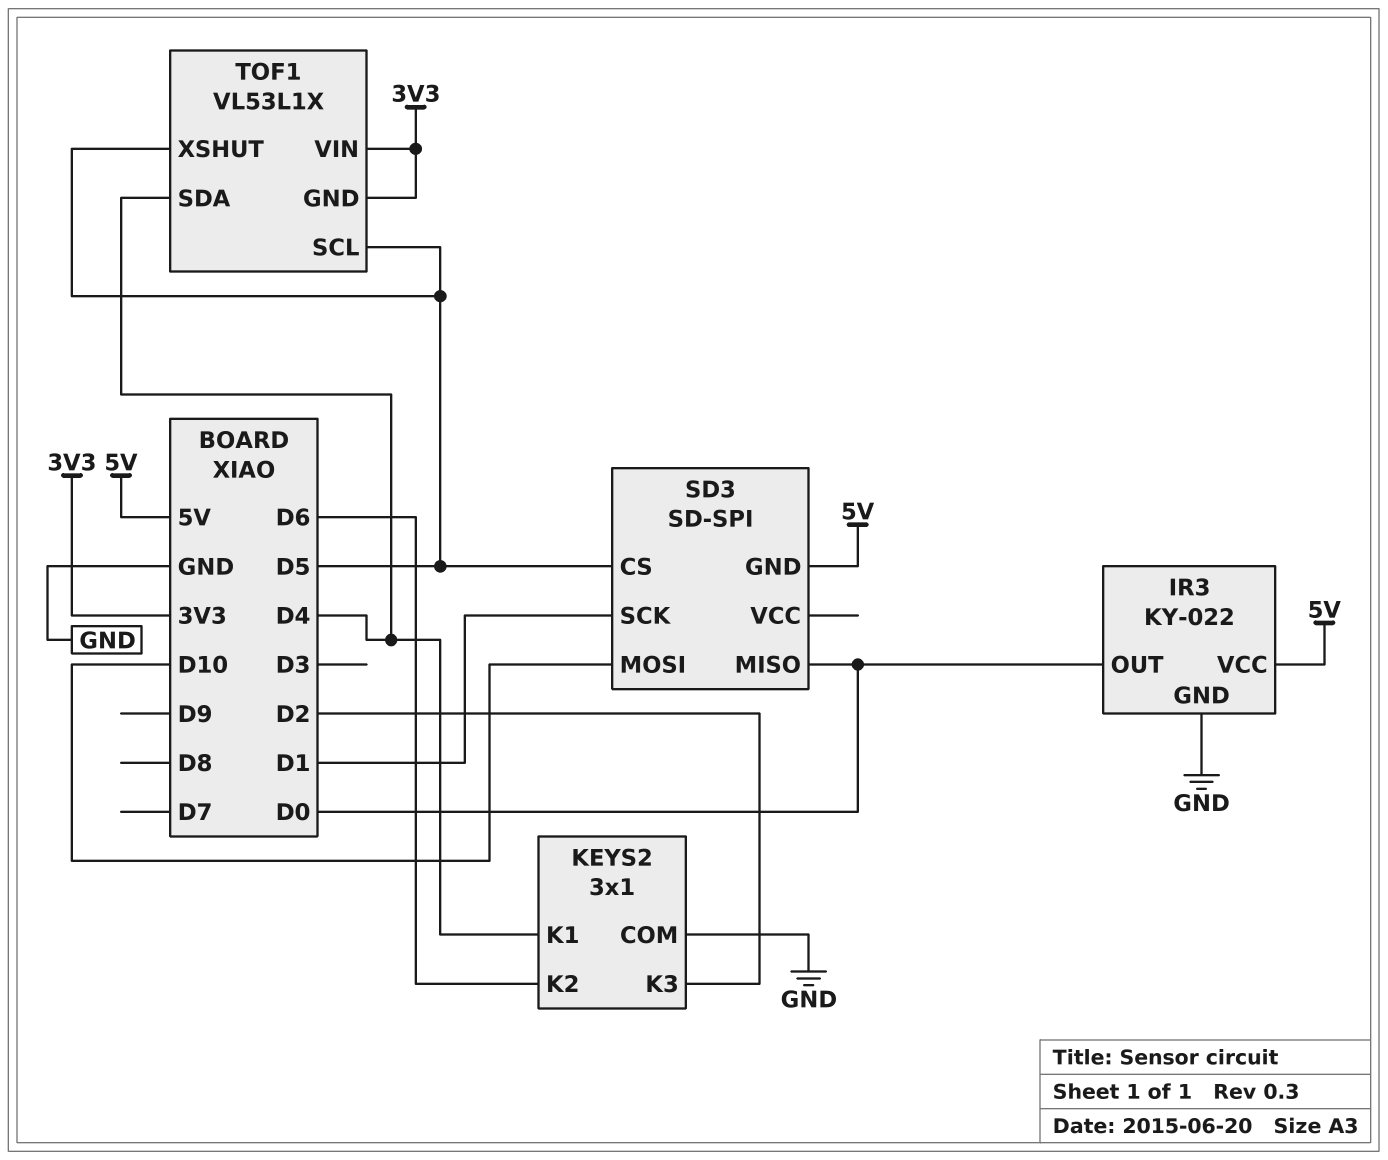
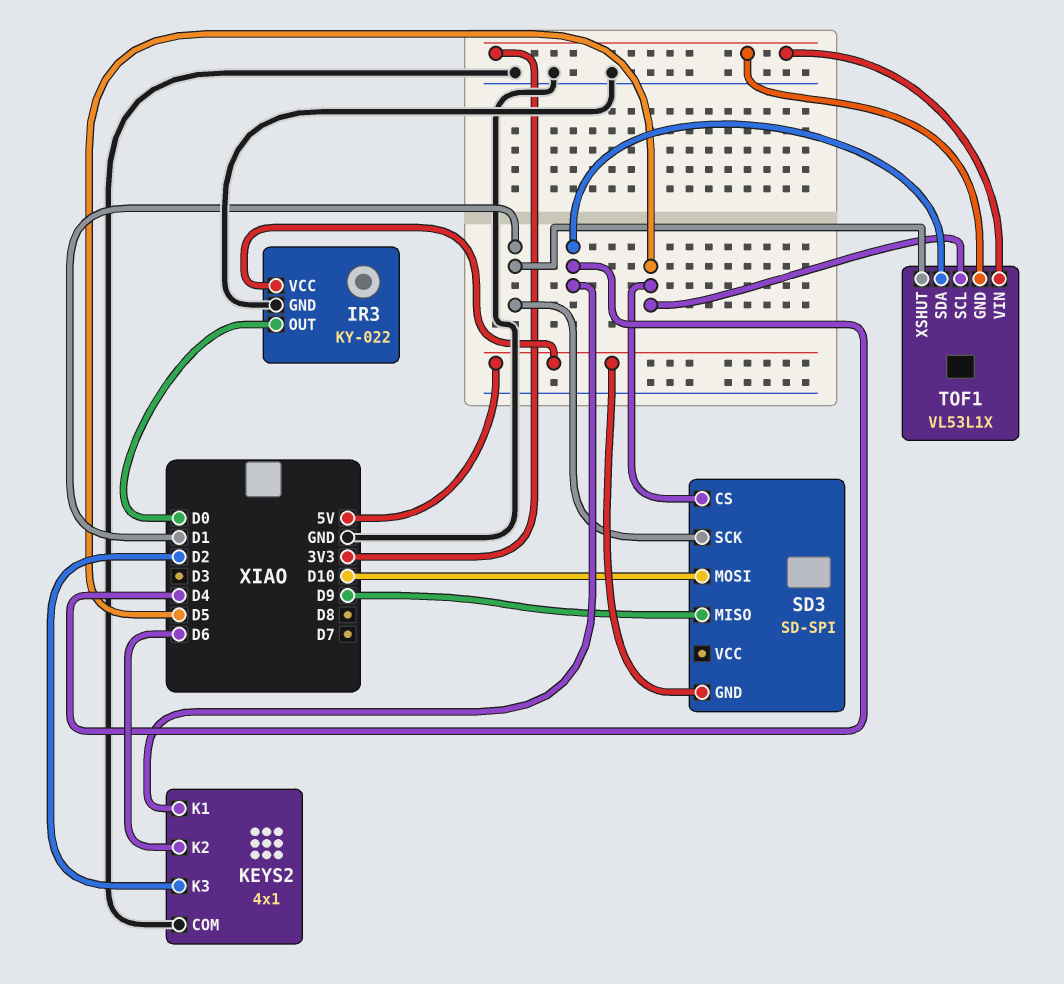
KEYS2: 3x1 -> 4x1
SD3 pin MISO: D0 -> D9
TOF1 pin XSHUT: D5 -> D1

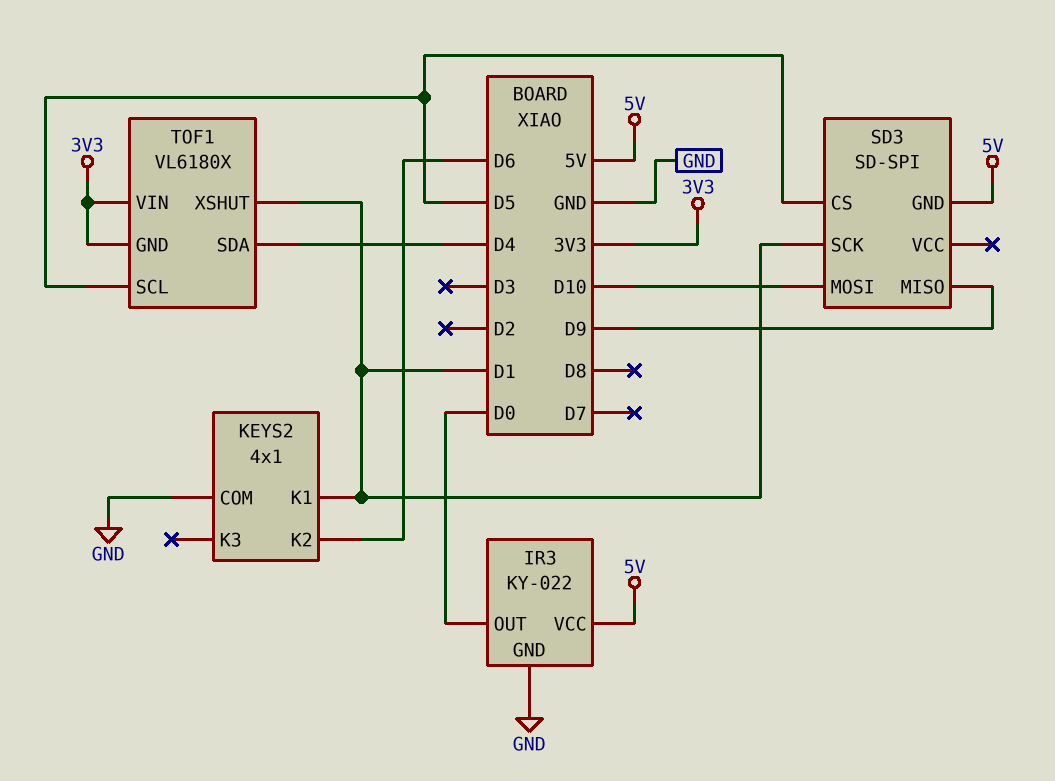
KEYS2 pin K1: D4 -> D1
KEYS2 pin K3: D2 -> none
TOF1: VL53L1X -> VL6180X

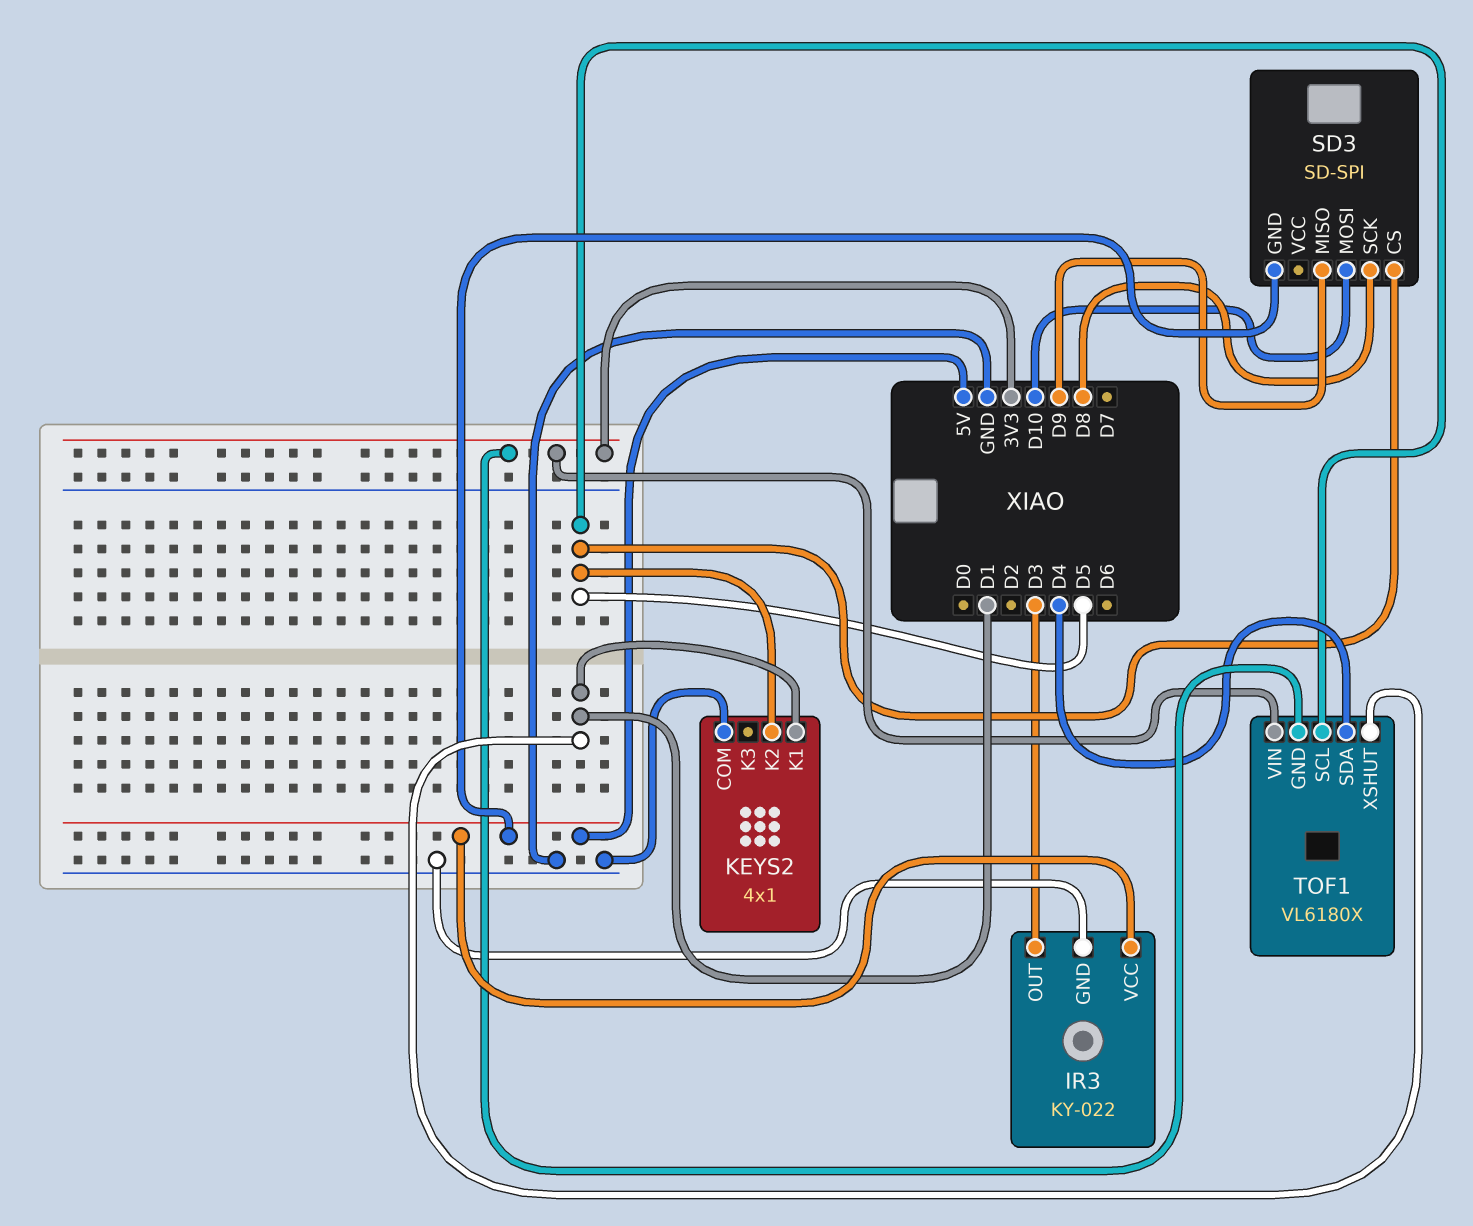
IR3 pin OUT: D0 -> D3
KEYS2 pin K2: D6 -> D5
SD3 pin SCK: D1 -> D8

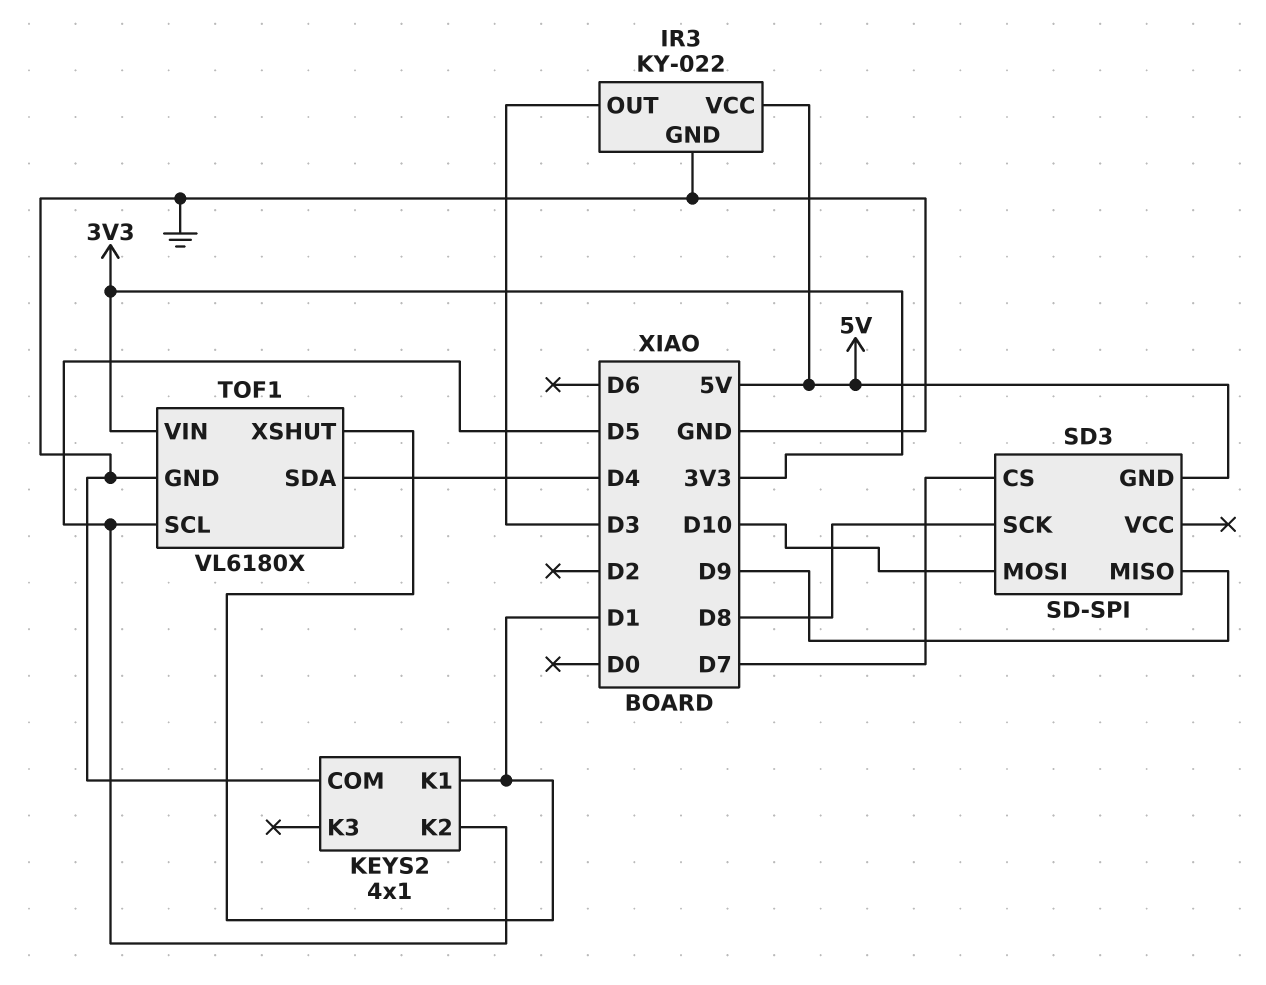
SD3 pin CS: D5 -> D7
TOF1 pin GND: 3V3 -> GND

